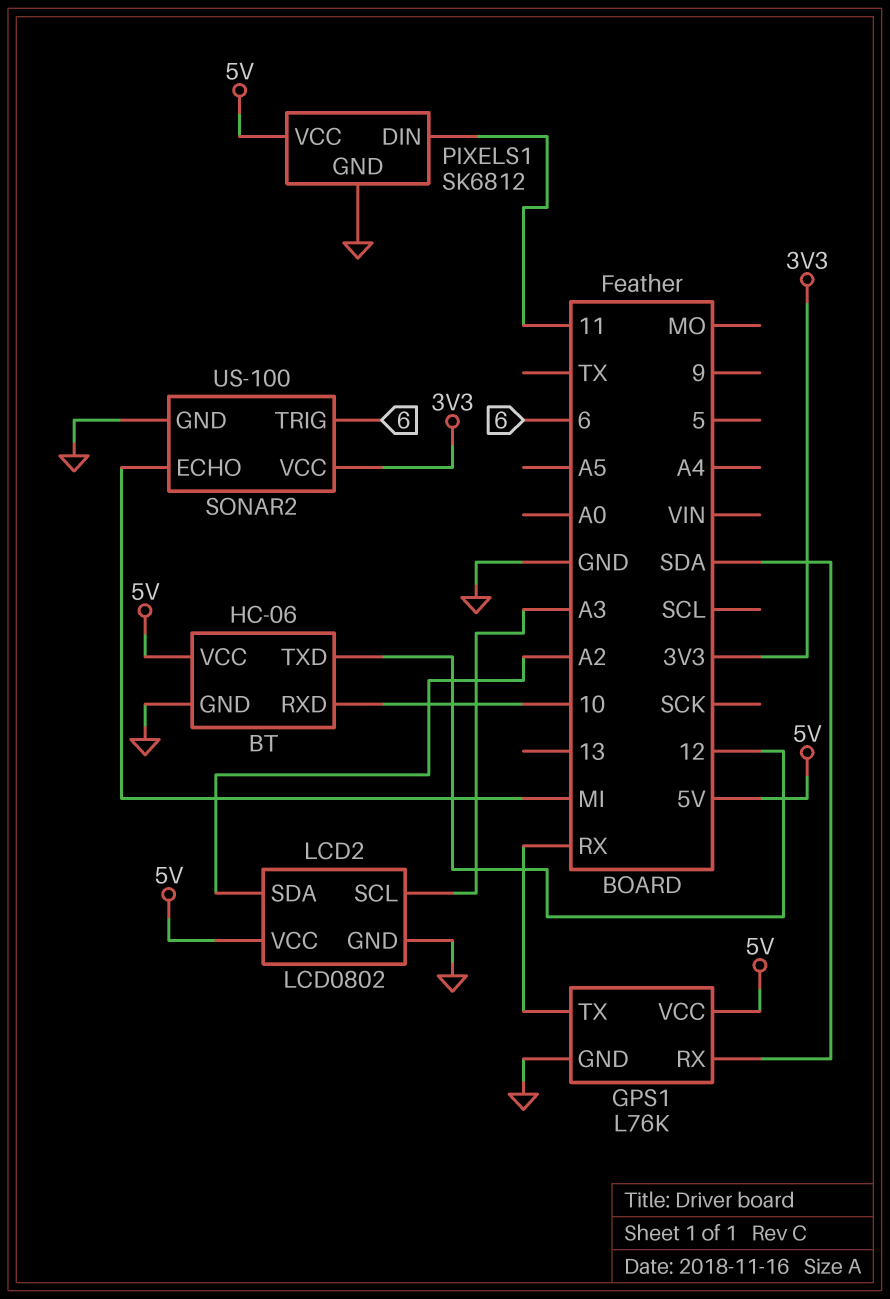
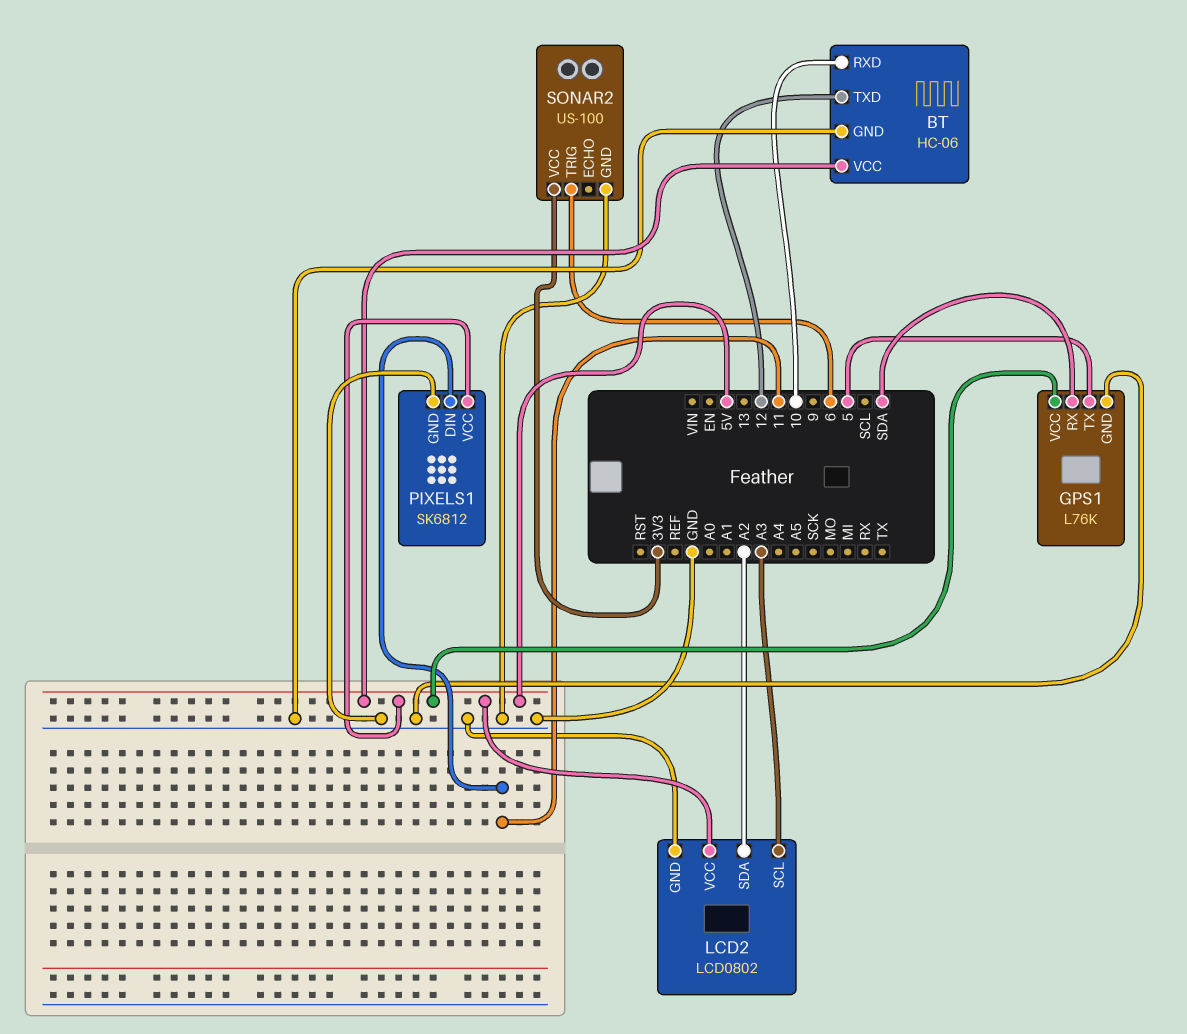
GPS1 pin TX: RX -> 5
SONAR2 pin ECHO: MI -> none

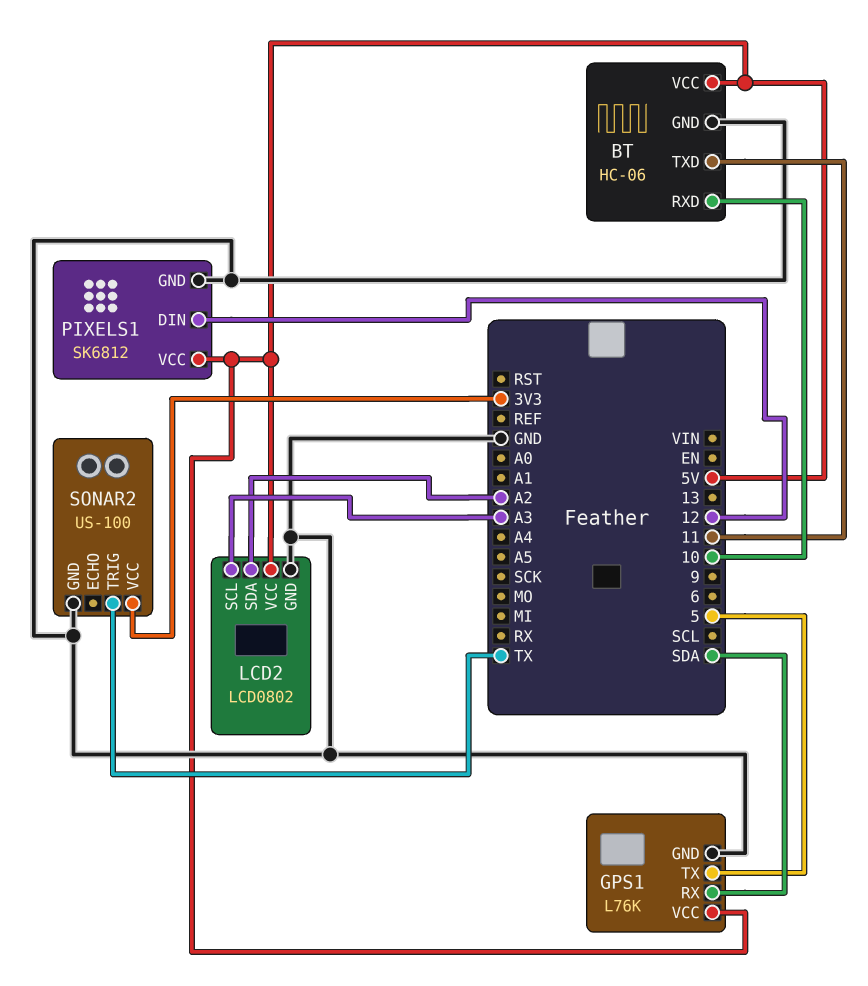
BT pin TXD: 12 -> 11
PIXELS1 pin DIN: 11 -> 12
SONAR2 pin TRIG: 6 -> TX

